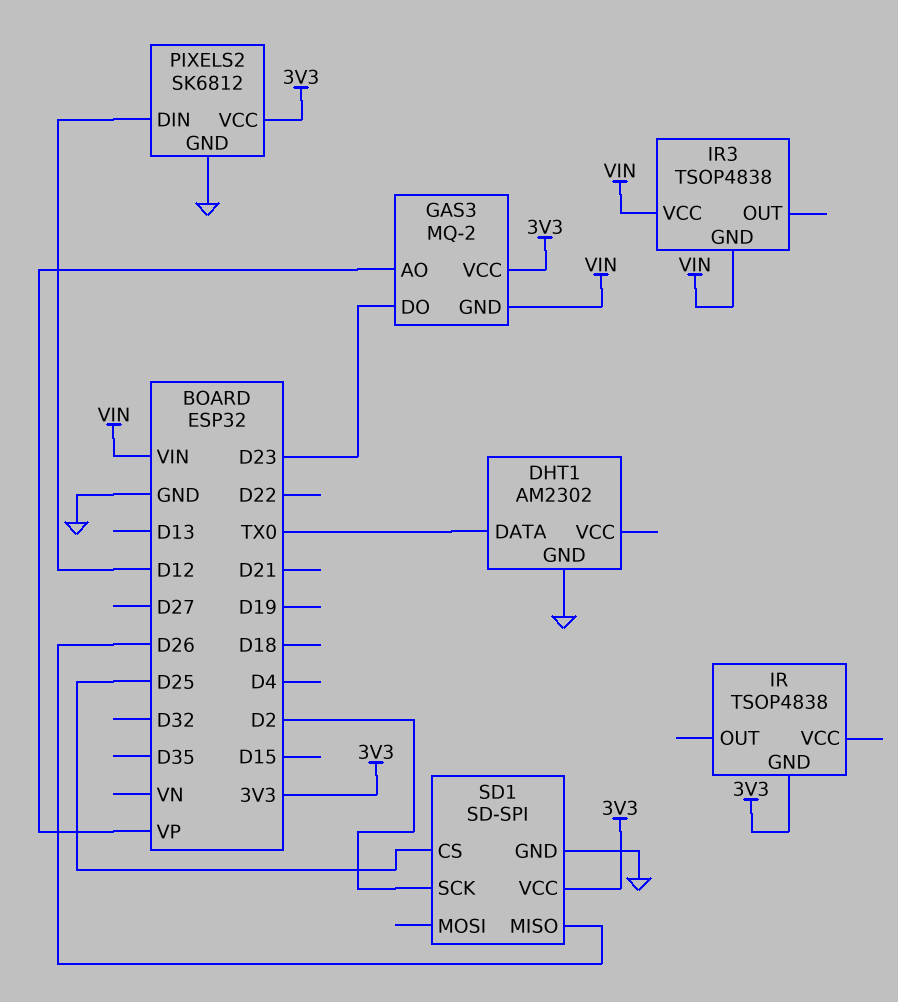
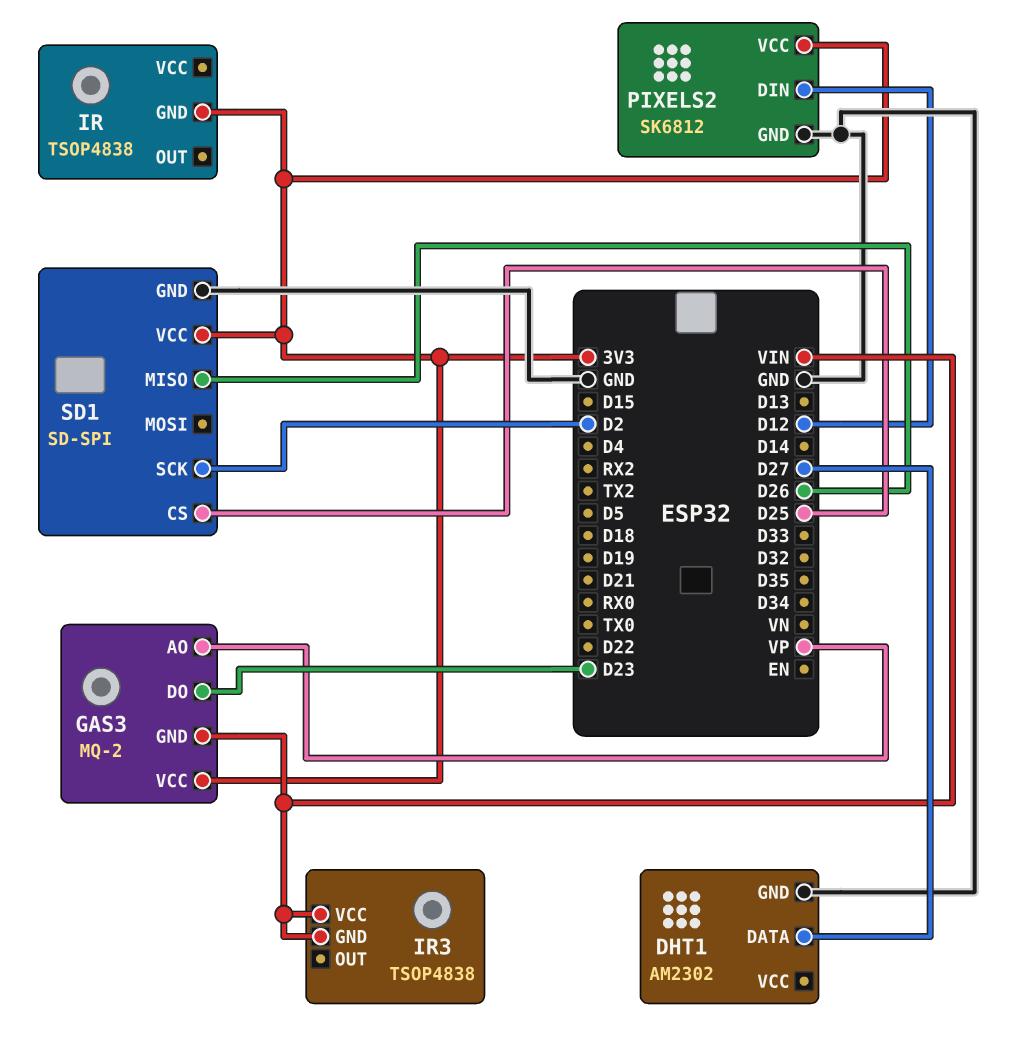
DHT1 pin DATA: TX0 -> D27

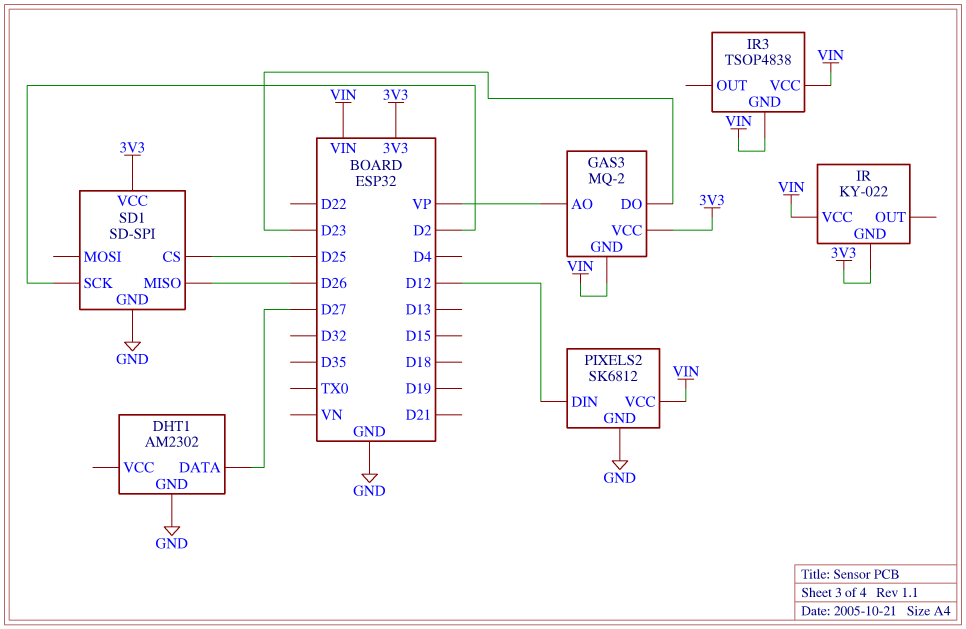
IR: TSOP4838 -> KY-022
IR pin VCC: none -> VIN
PIXELS2 pin VCC: 3V3 -> VIN

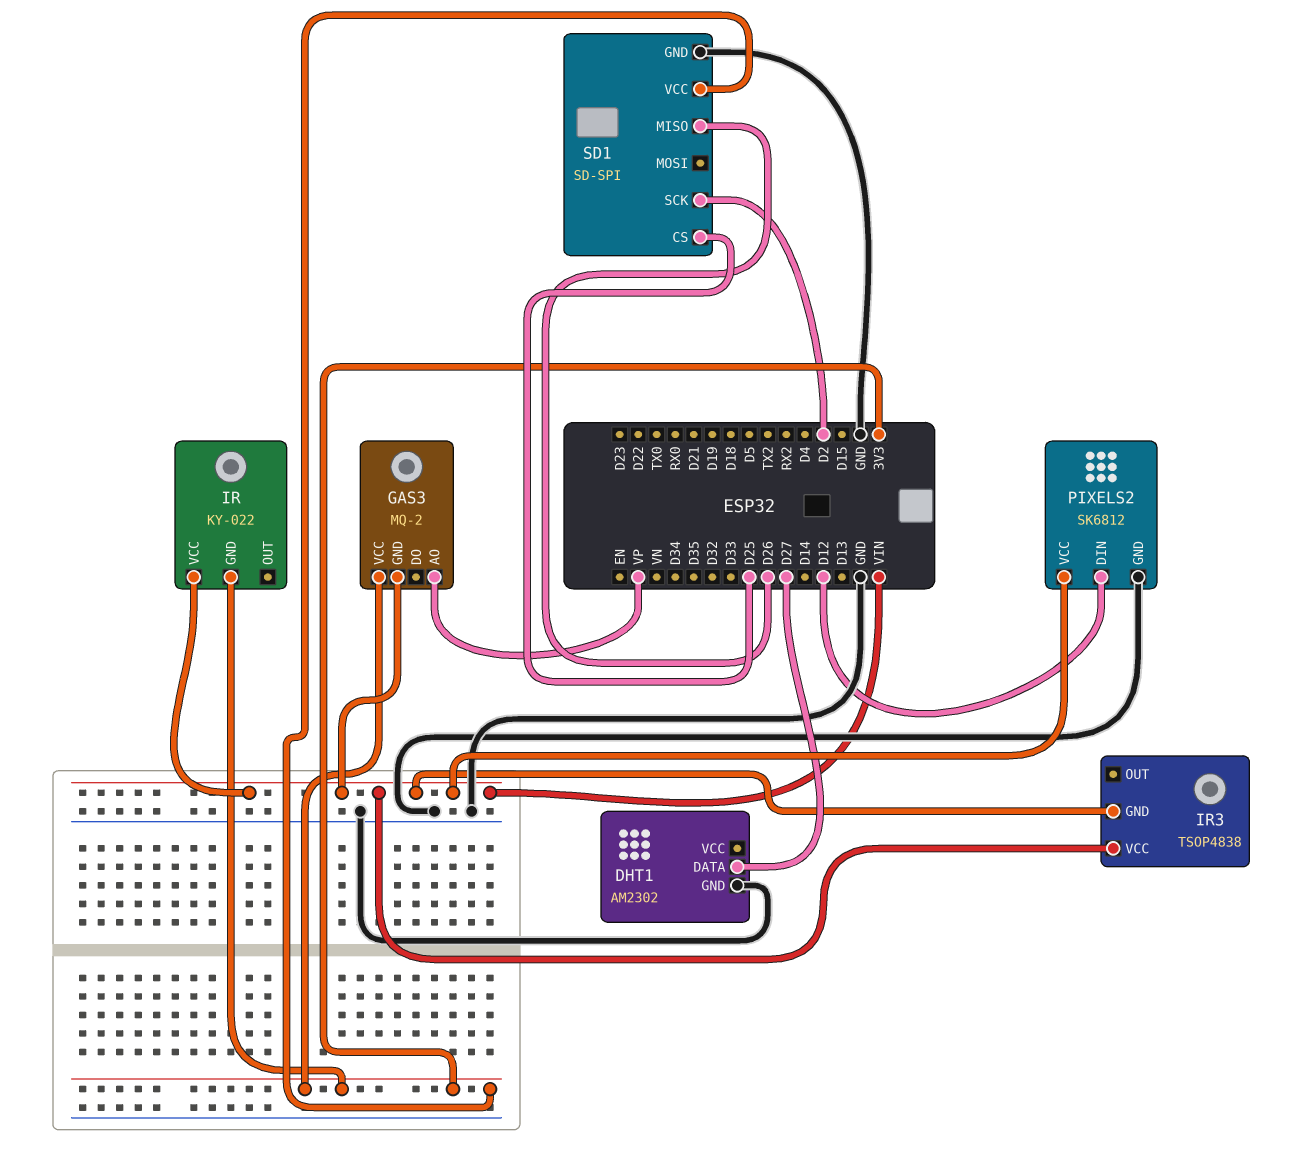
GAS3 pin DO: D23 -> none

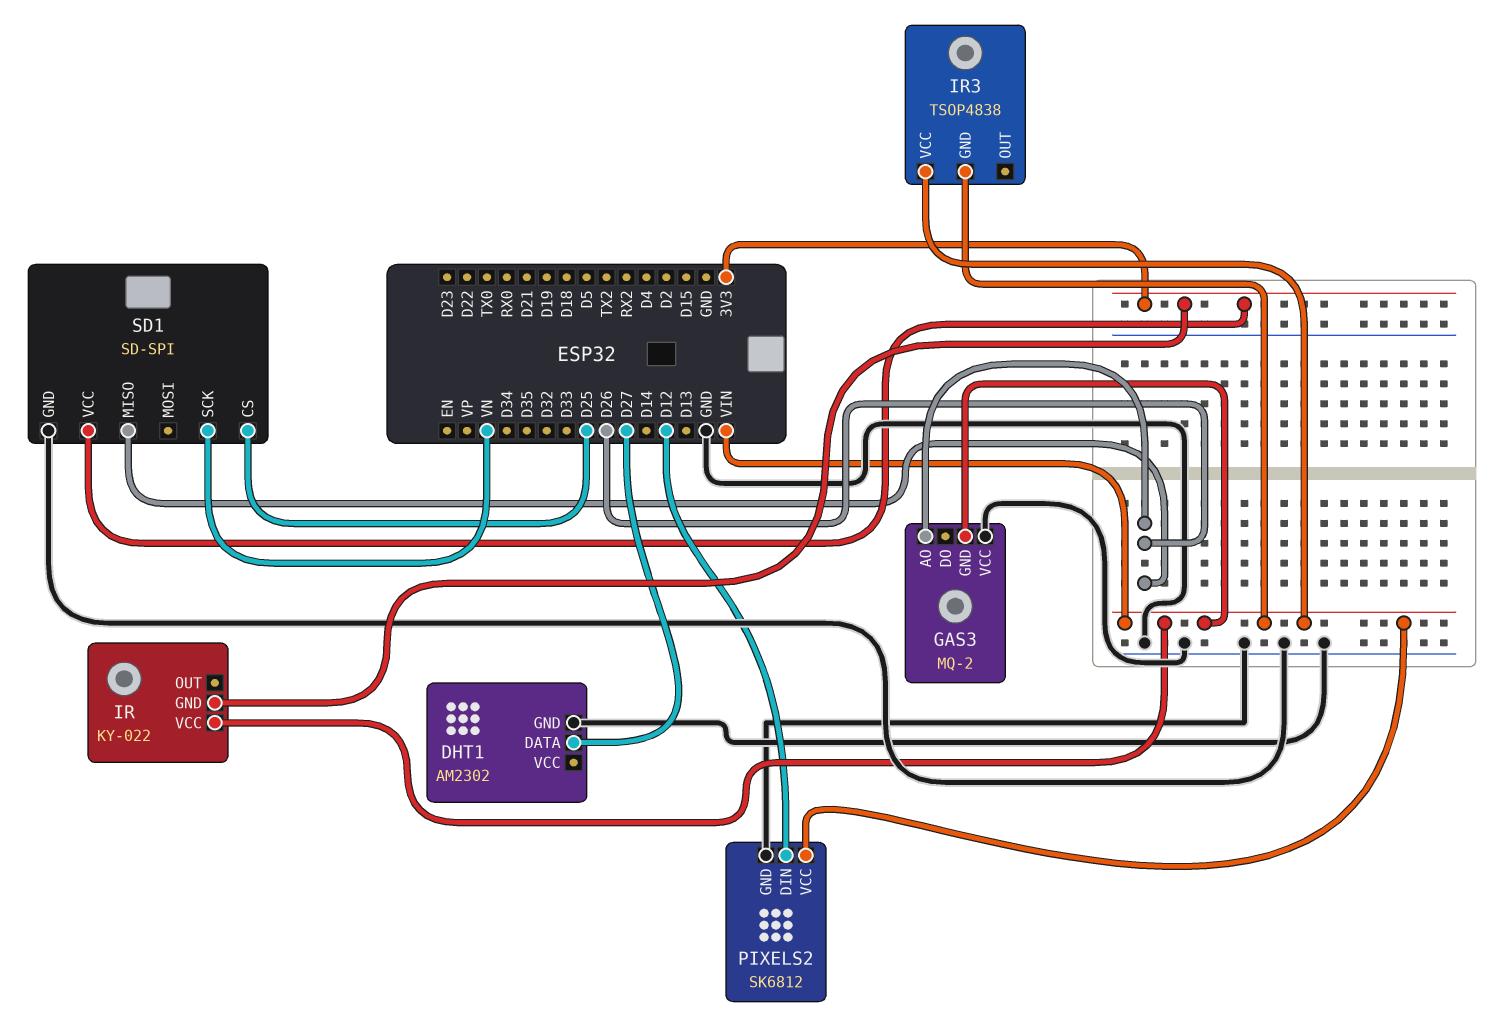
GAS3 pin AO: VP -> D26
GAS3 pin VCC: 3V3 -> GND
SD1 pin SCK: D2 -> VN

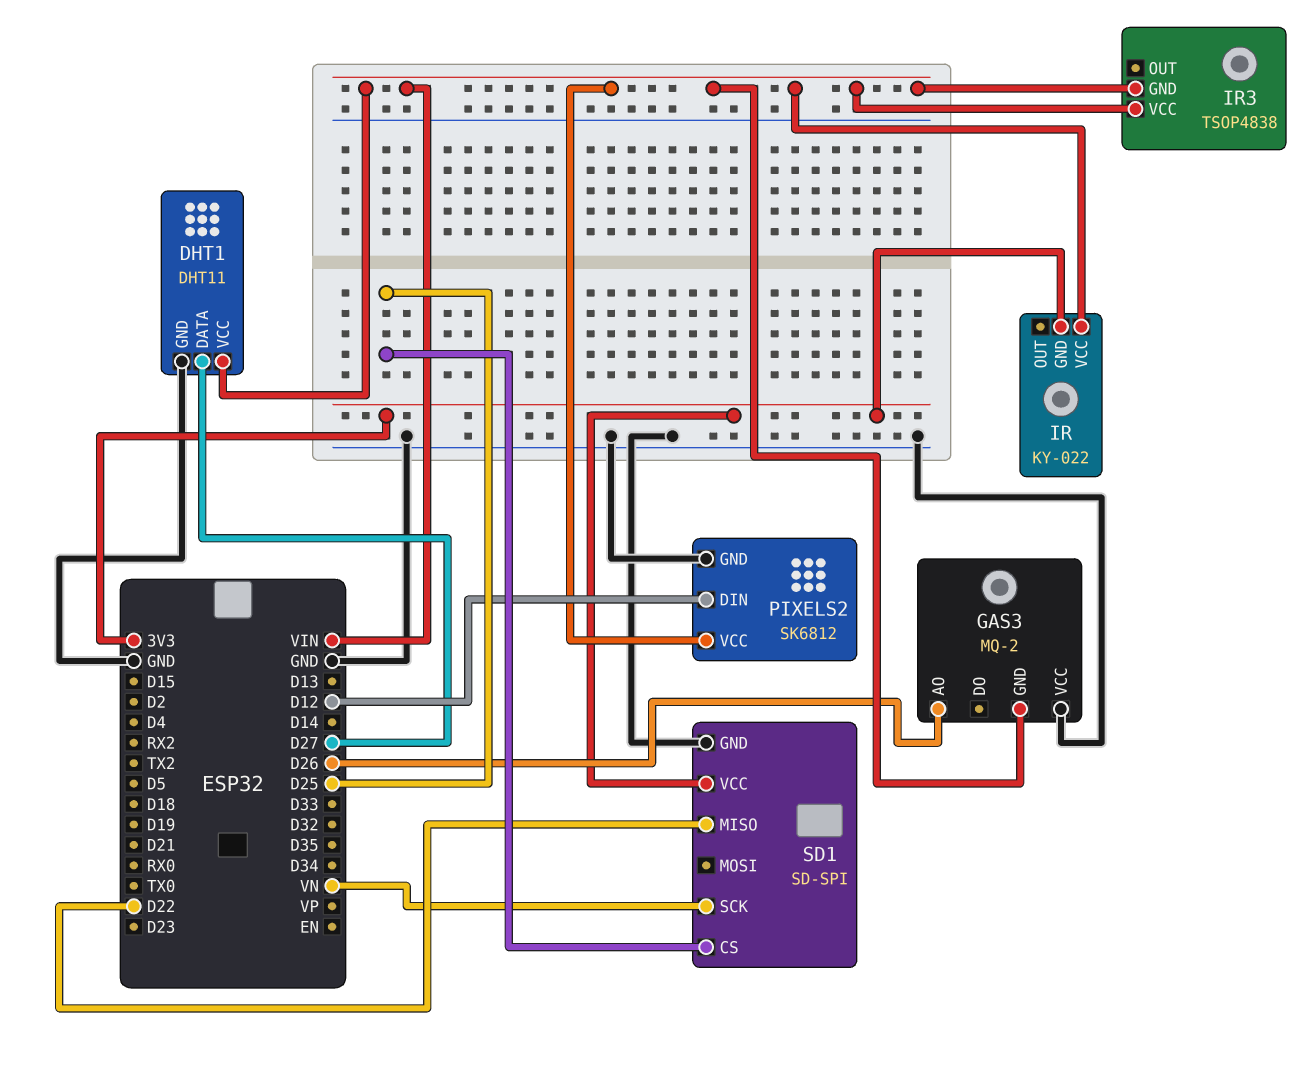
DHT1: AM2302 -> DHT11
DHT1 pin VCC: none -> VIN
SD1 pin MISO: D26 -> D22

